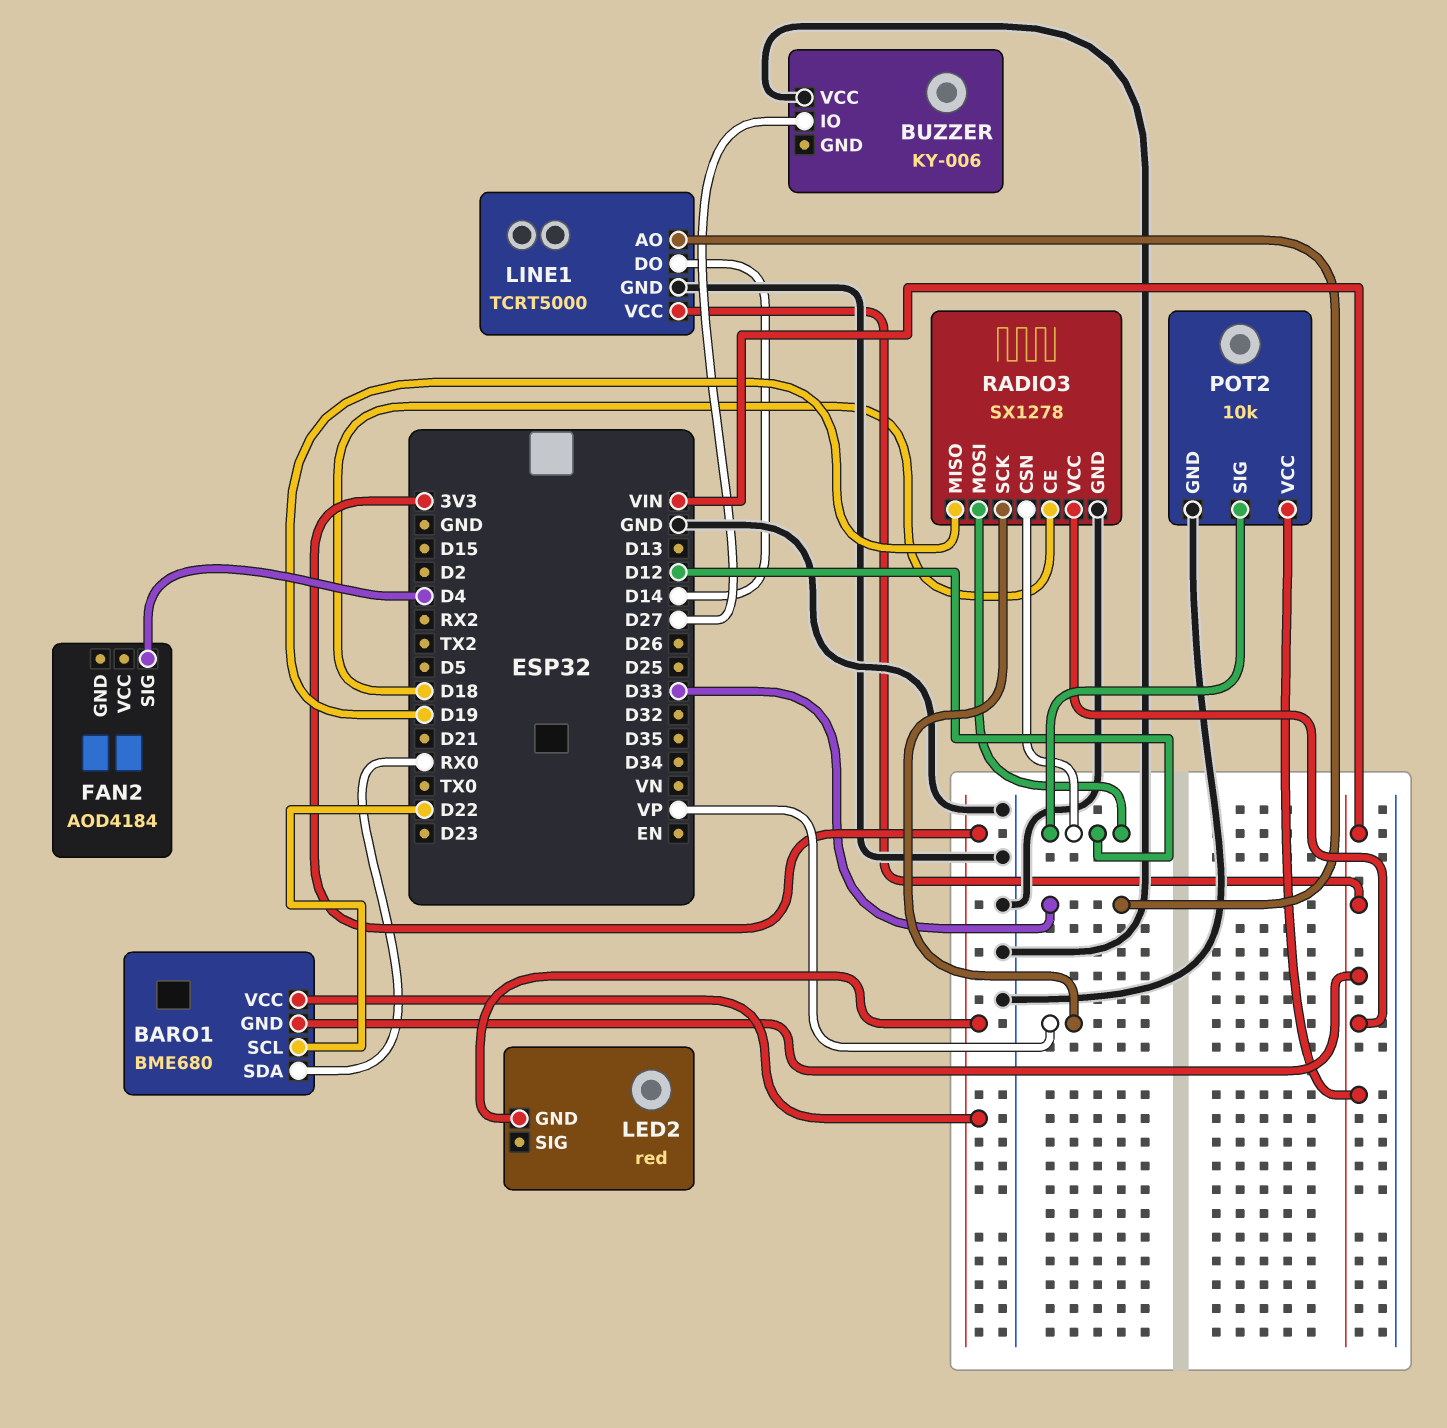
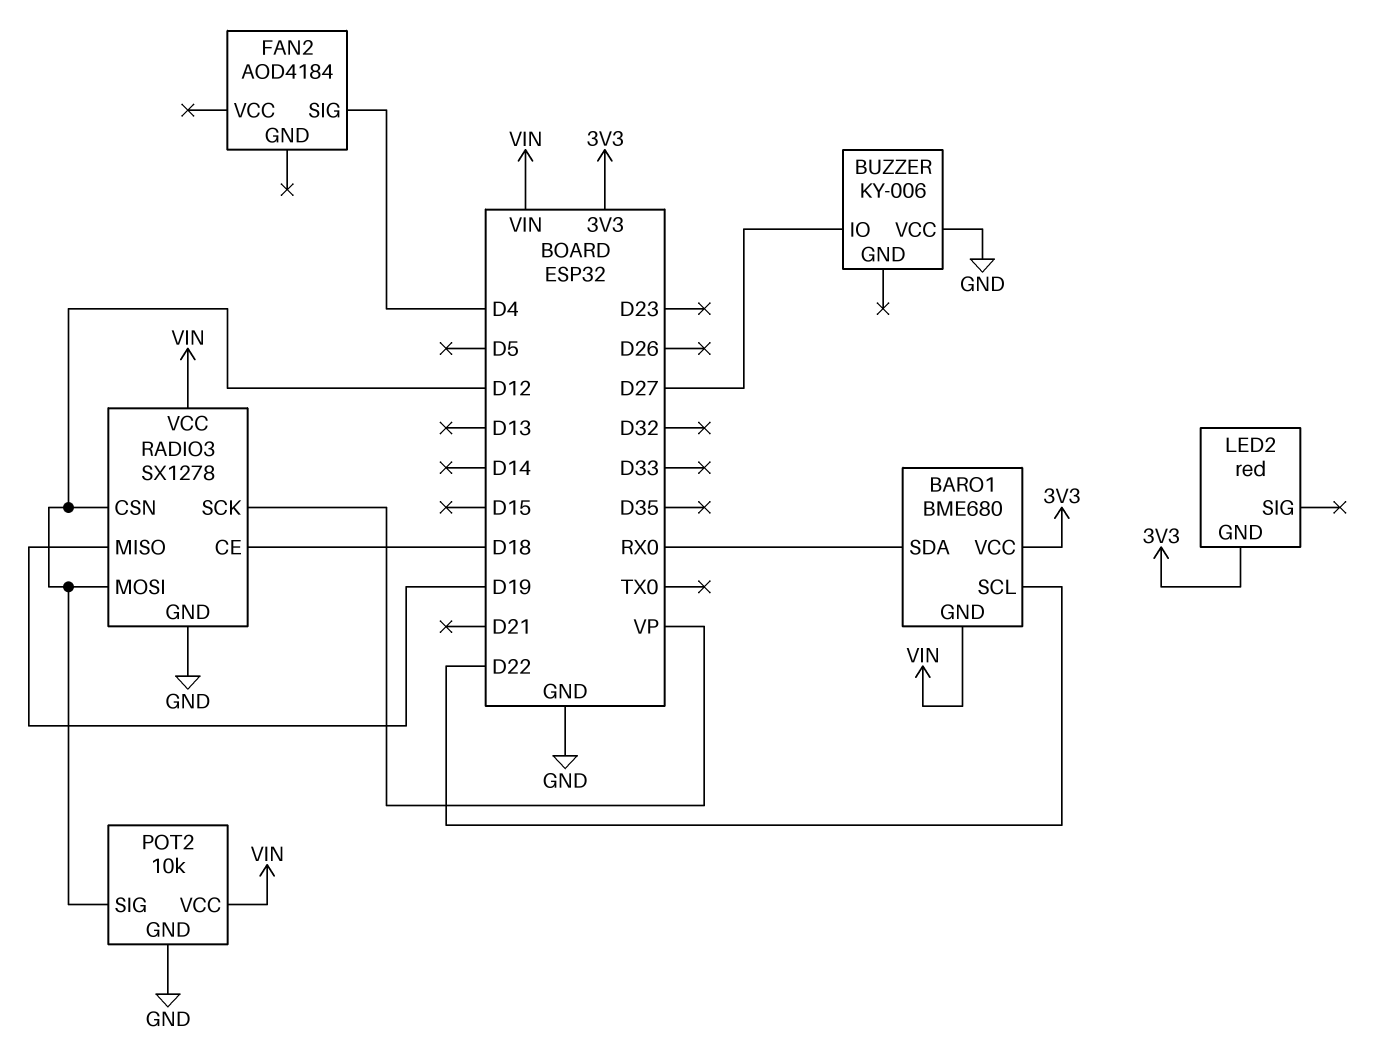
LINE1: TCRT5000 -> none
LINE1 pin AO: D33 -> none
LINE1 pin DO: D14 -> none
LINE1 pin GND: GND -> none
LINE1 pin VCC: VIN -> none

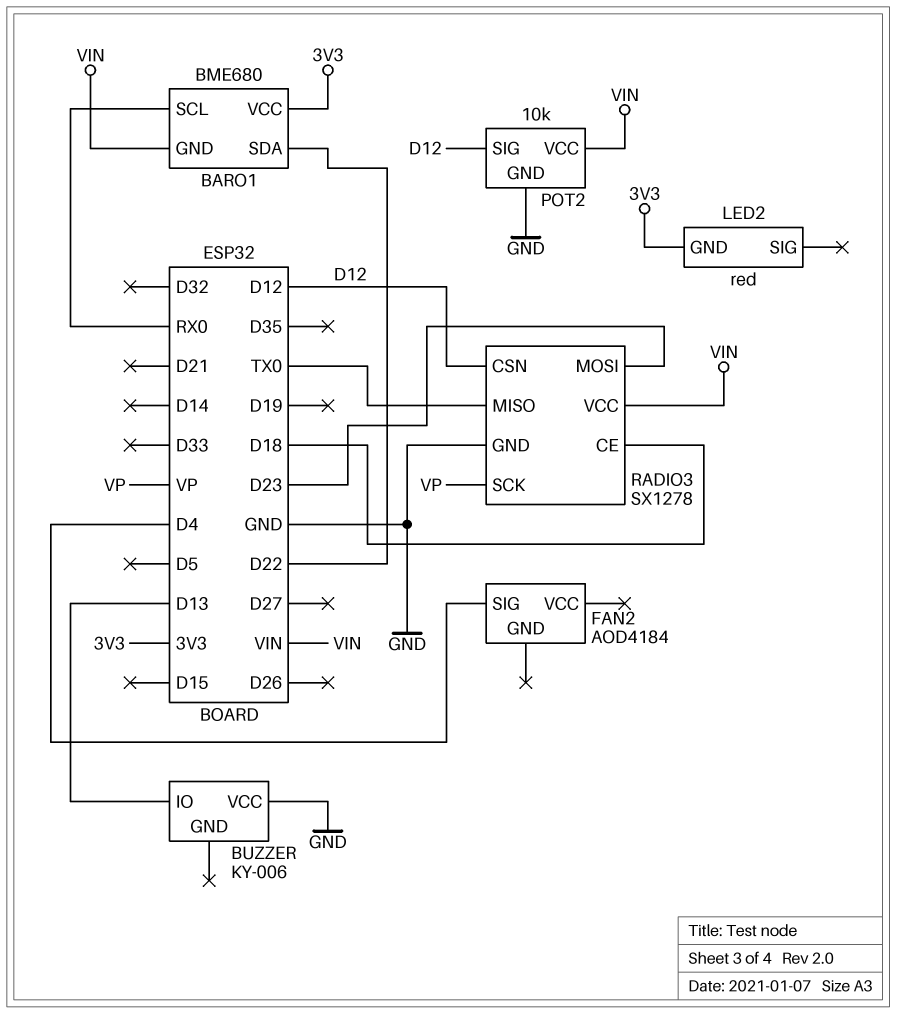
BARO1 pin SCL: D22 -> RX0
BARO1 pin SDA: RX0 -> D22
BUZZER pin IO: D27 -> D13
RADIO3 pin MISO: D19 -> TX0
RADIO3 pin MOSI: D12 -> D23

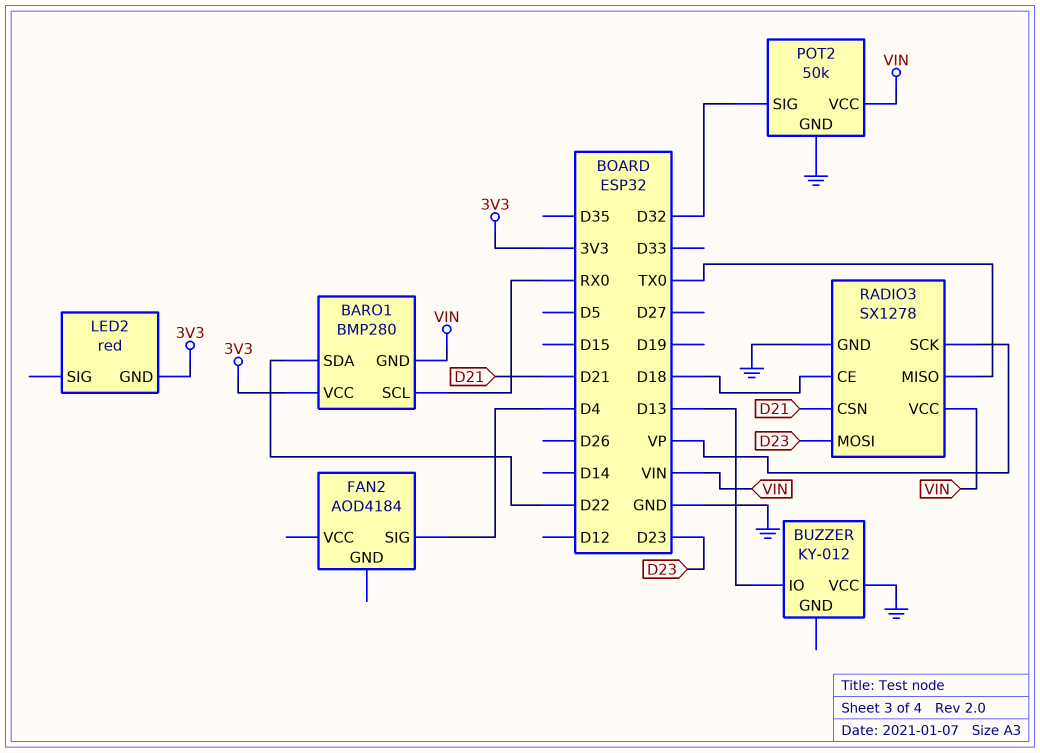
BARO1: BME680 -> BMP280
BUZZER: KY-006 -> KY-012
POT2: 10k -> 50k
POT2 pin SIG: D12 -> D32
RADIO3 pin CSN: D12 -> D21

